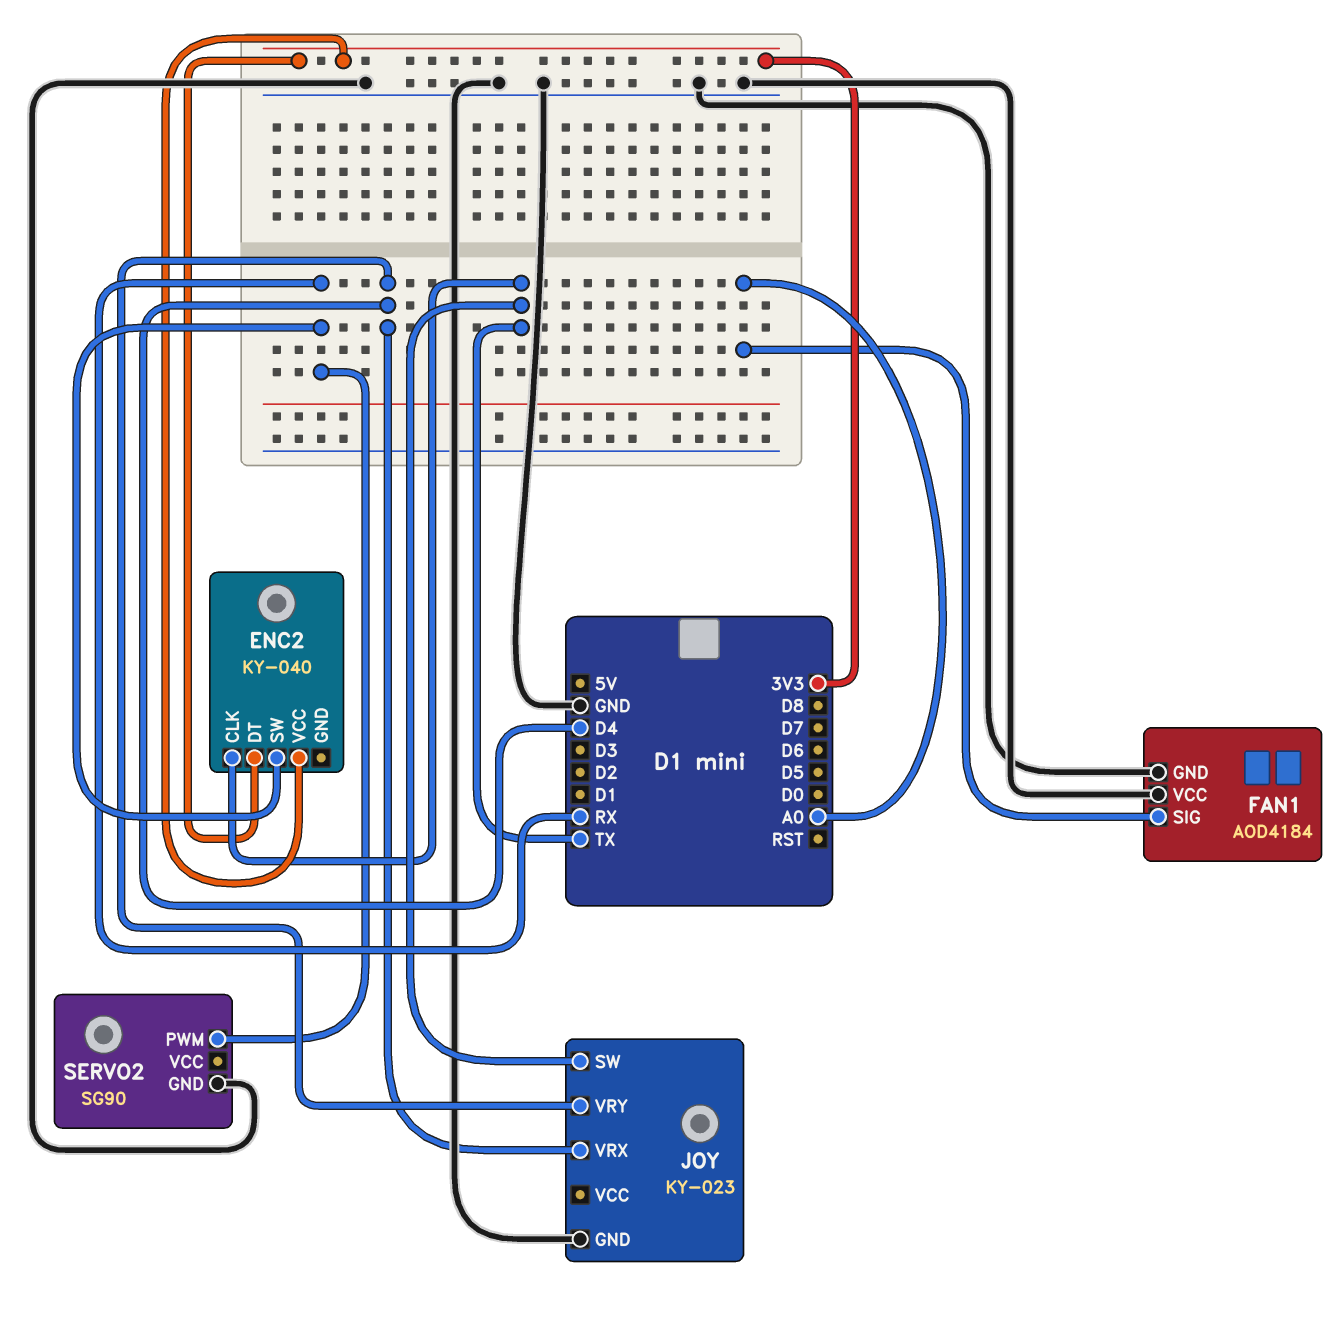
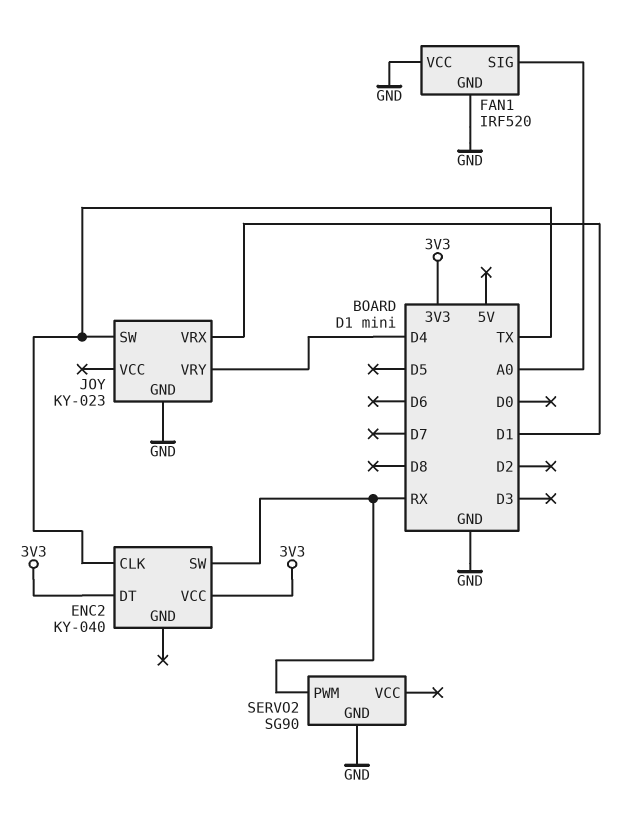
FAN1: AOD4184 -> IRF520
JOY pin VRX: D4 -> D1

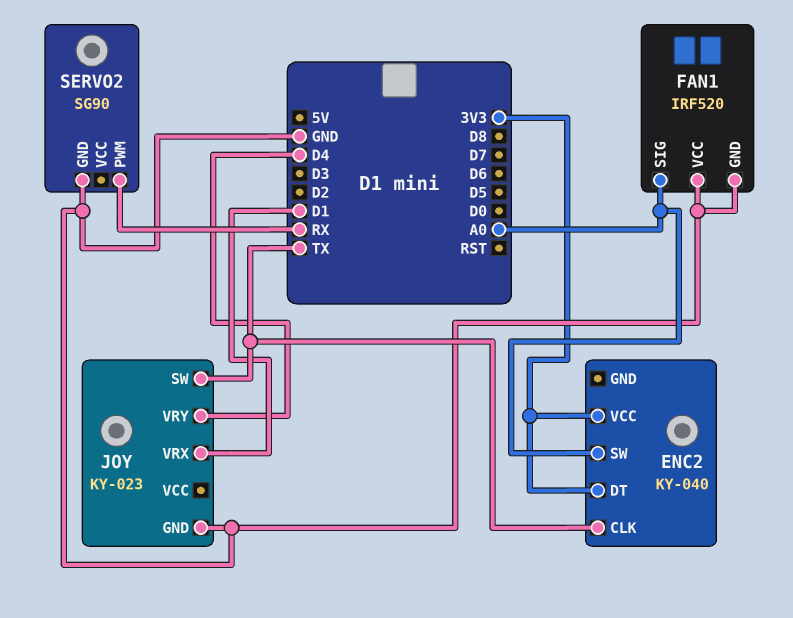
ENC2 pin SW: RX -> A0

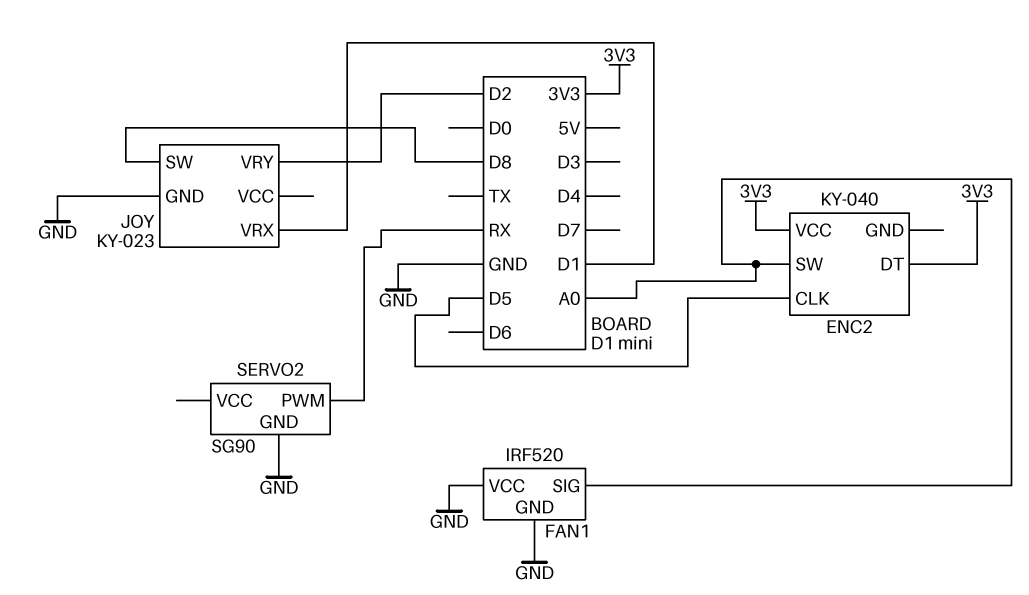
ENC2 pin CLK: TX -> D5
JOY pin SW: TX -> D8
JOY pin VRY: D4 -> D2

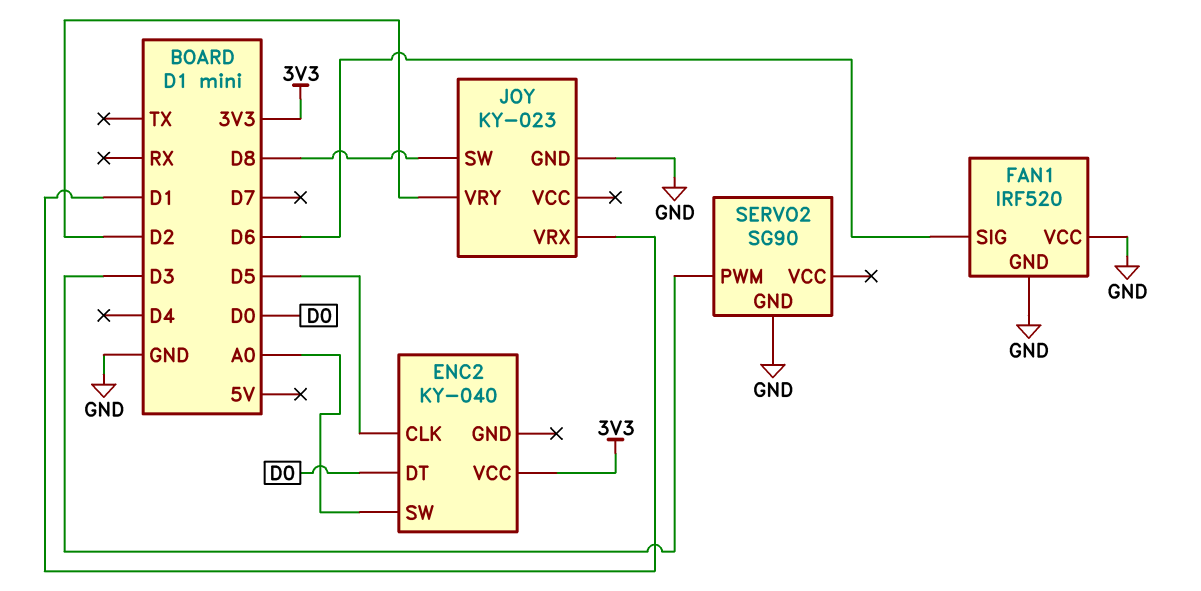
ENC2 pin DT: 3V3 -> D0
FAN1 pin SIG: A0 -> D6
SERVO2 pin PWM: RX -> D3

